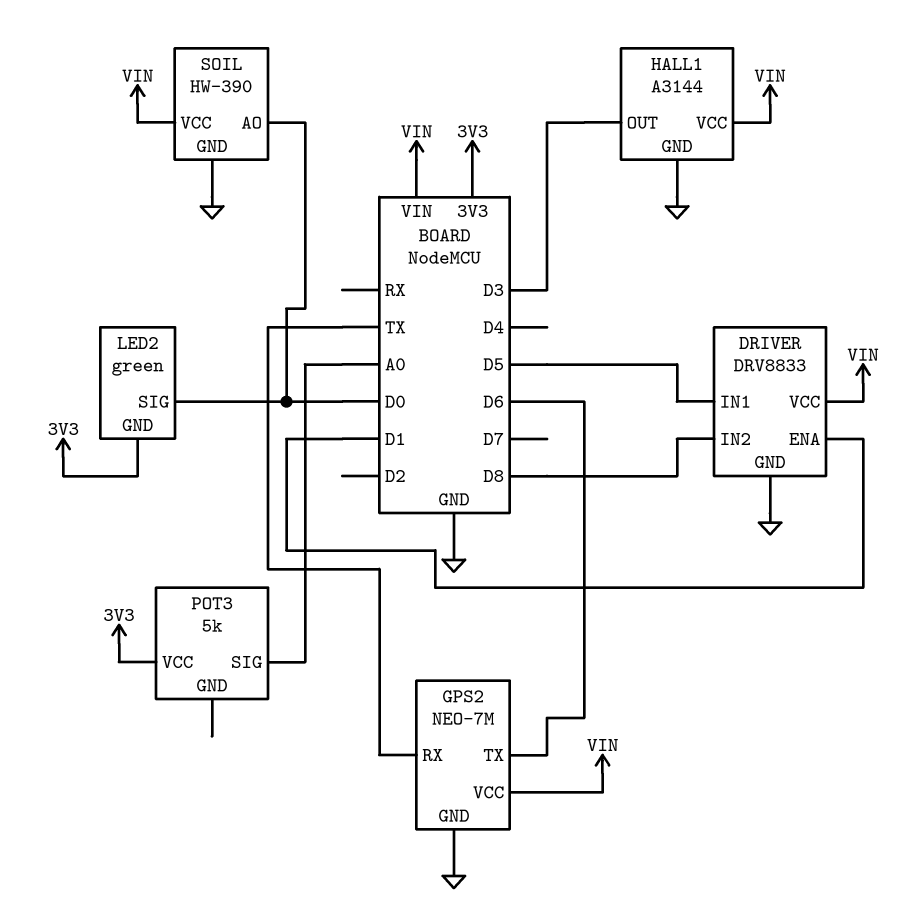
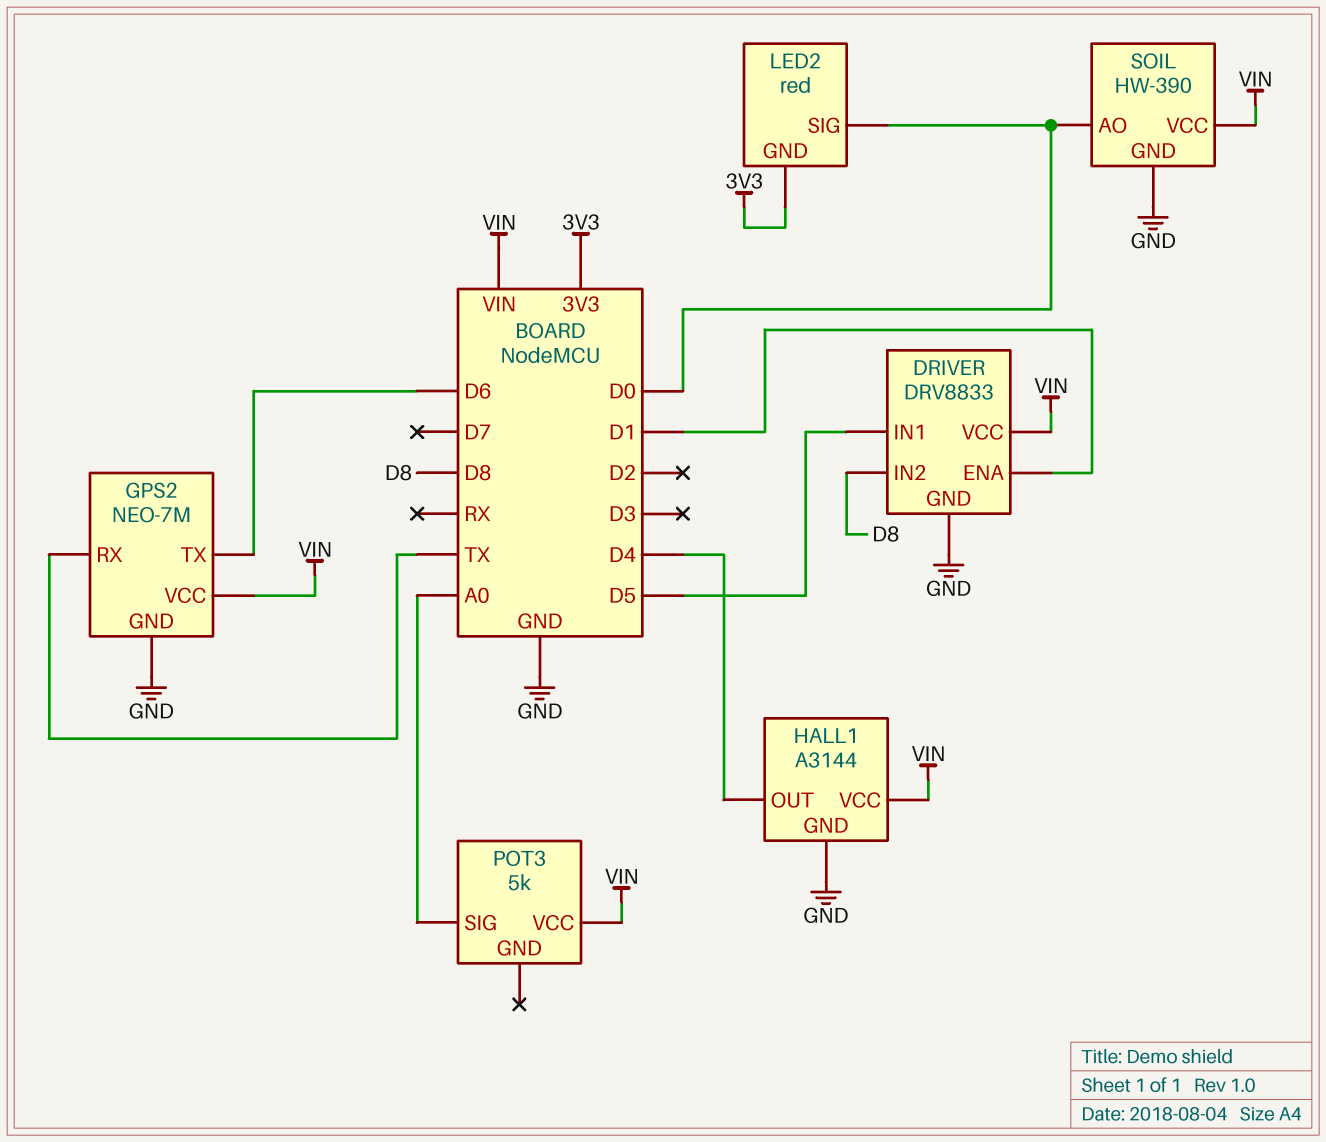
HALL1 pin OUT: D3 -> D4
LED2: green -> red
POT3 pin VCC: 3V3 -> VIN

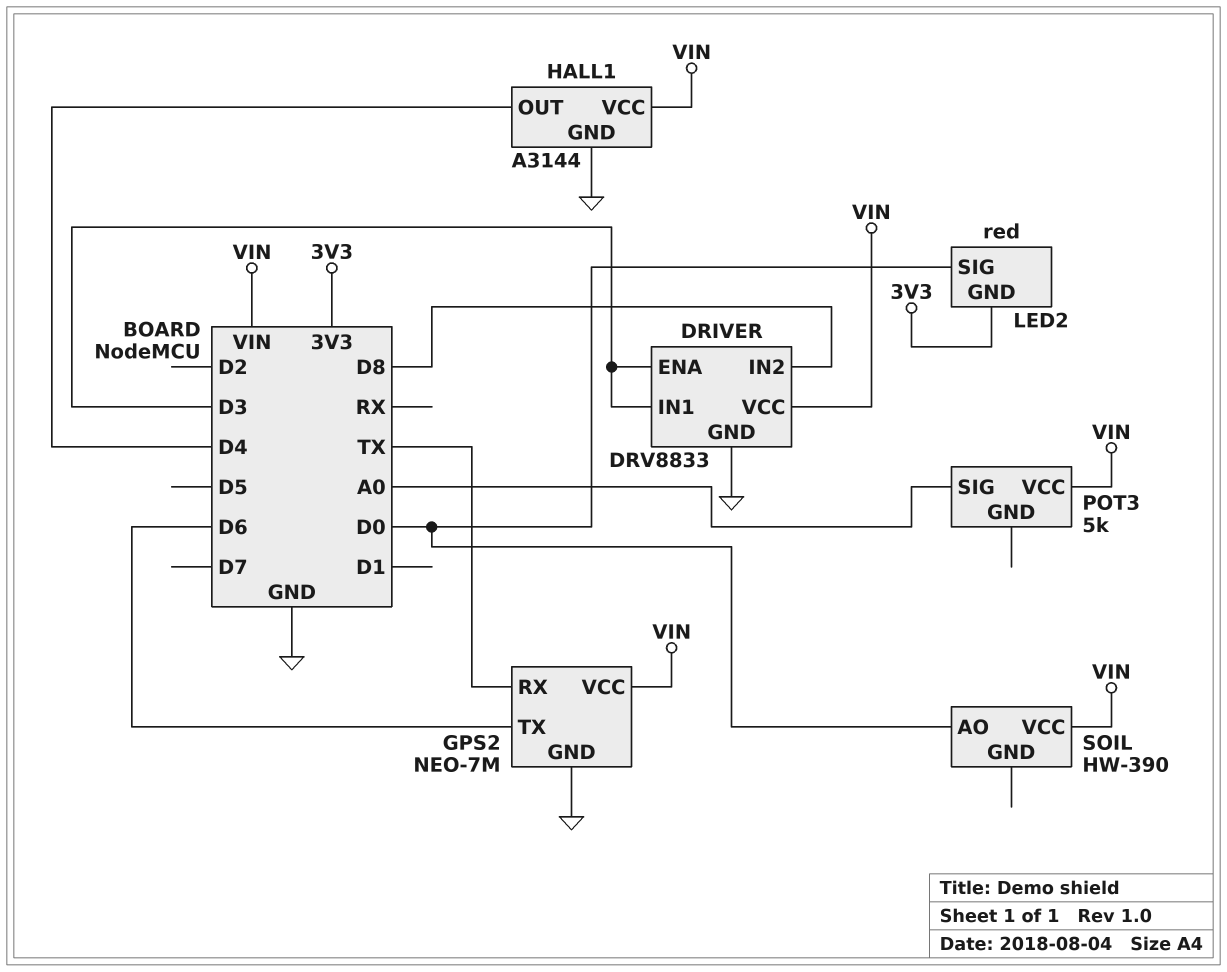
DRIVER pin ENA: D1 -> D3
DRIVER pin IN1: D5 -> D3
SOIL pin GND: GND -> none

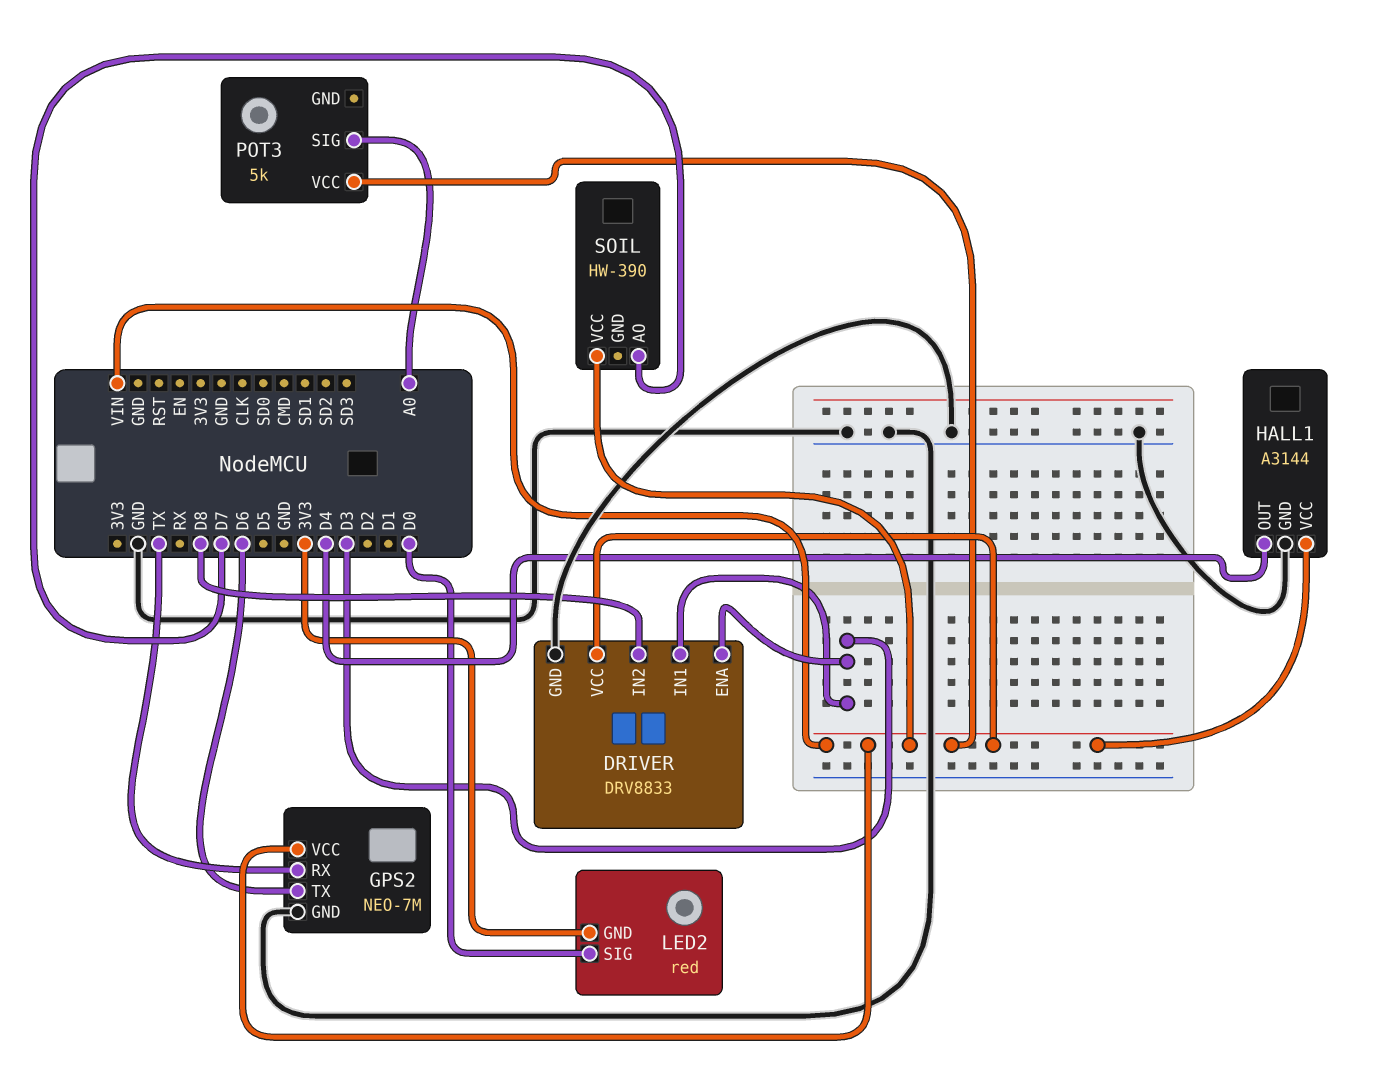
SOIL pin AO: D0 -> D7

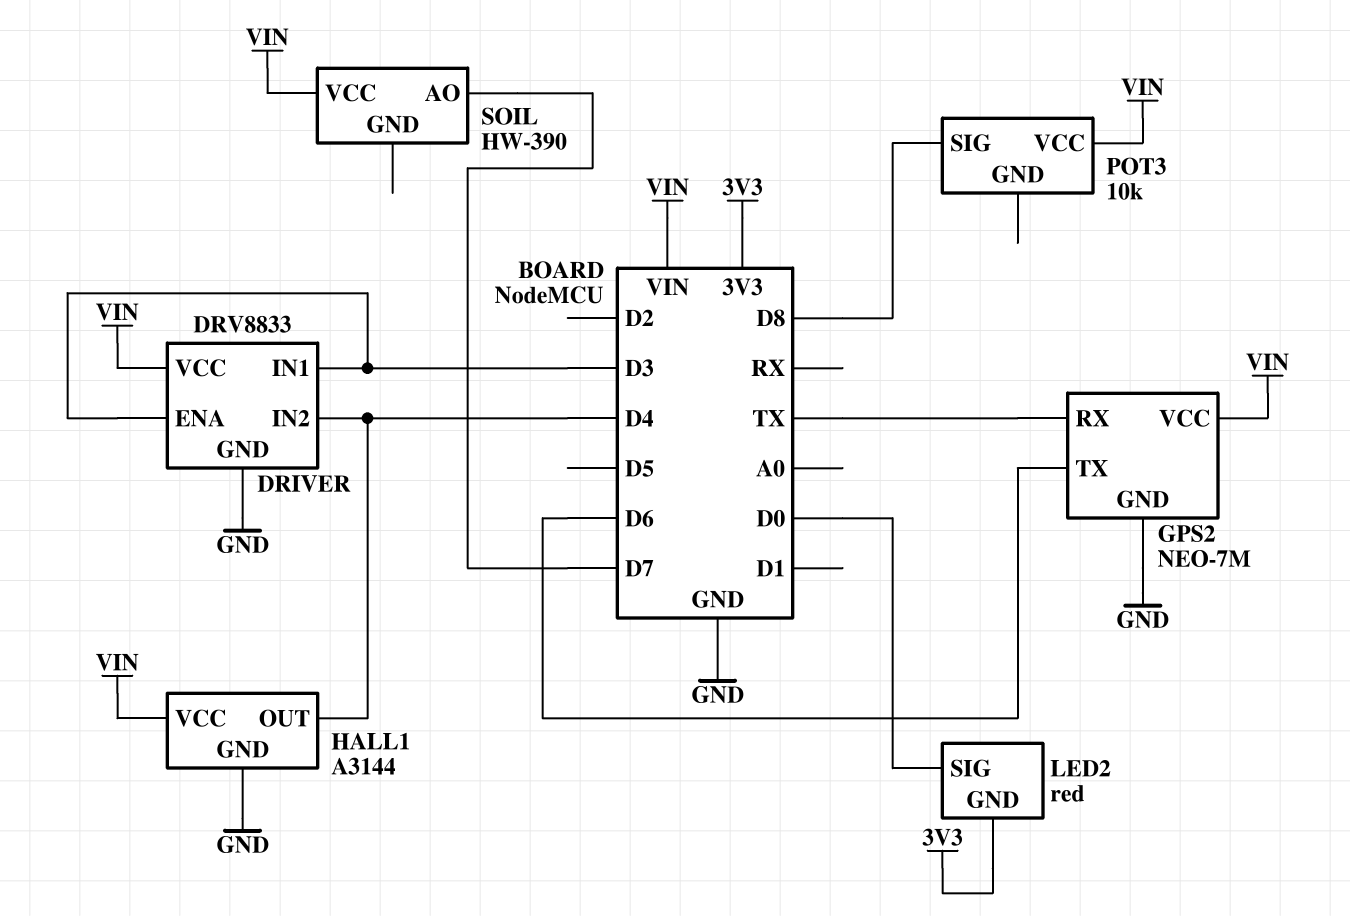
DRIVER pin IN2: D8 -> D4
POT3: 5k -> 10k
POT3 pin SIG: A0 -> D8

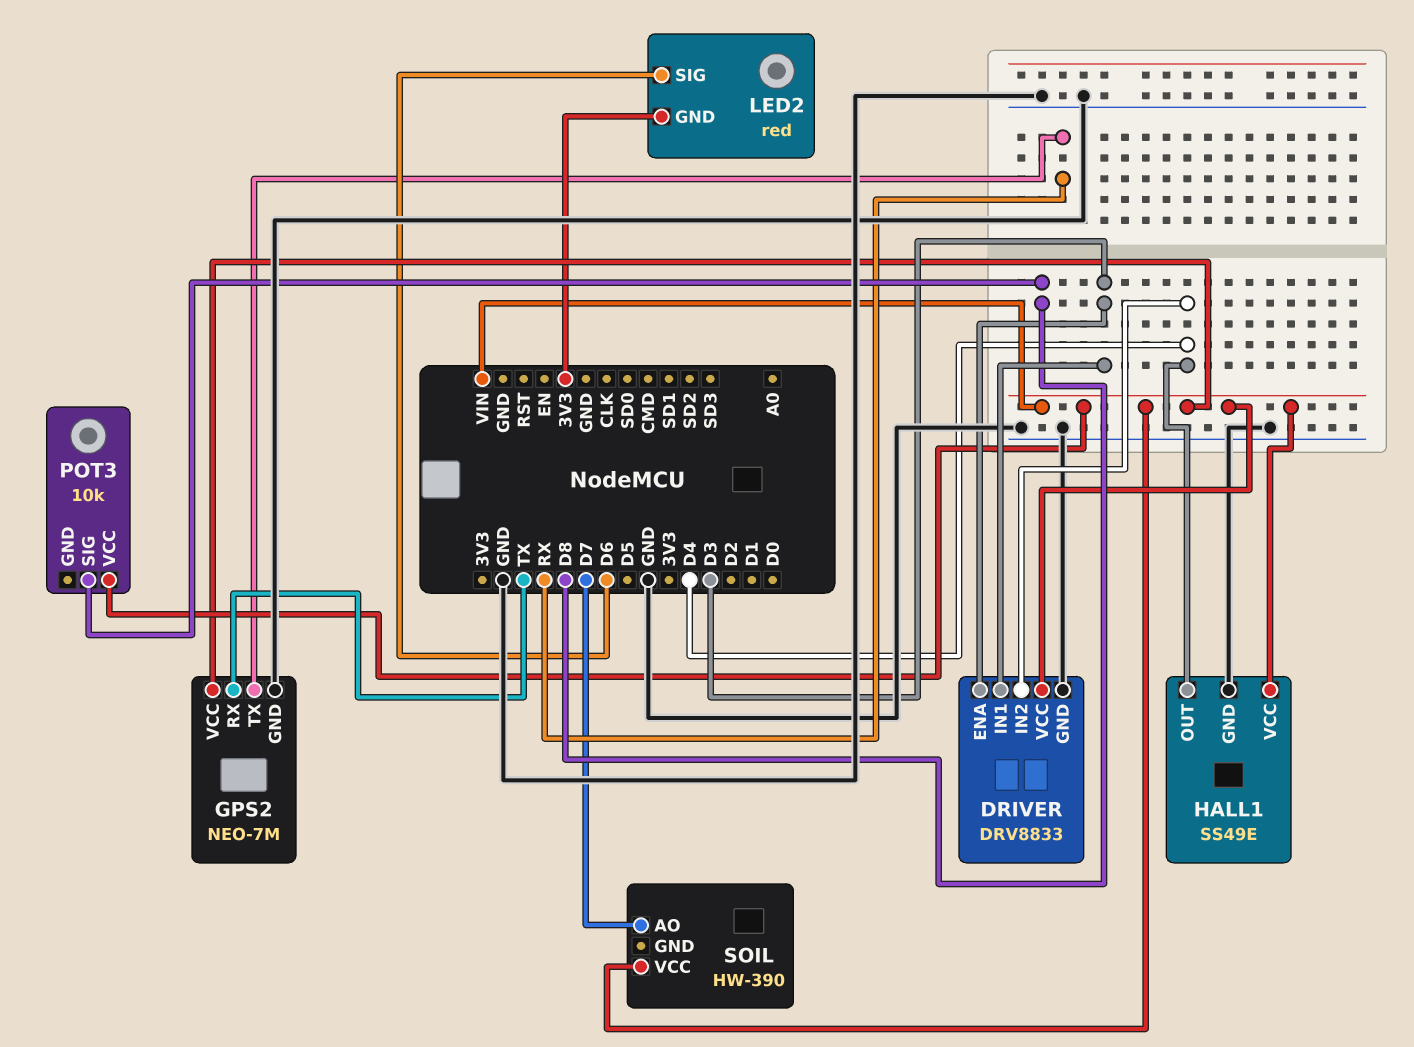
GPS2 pin TX: D6 -> RX
HALL1: A3144 -> SS49E
LED2 pin SIG: D0 -> D6

